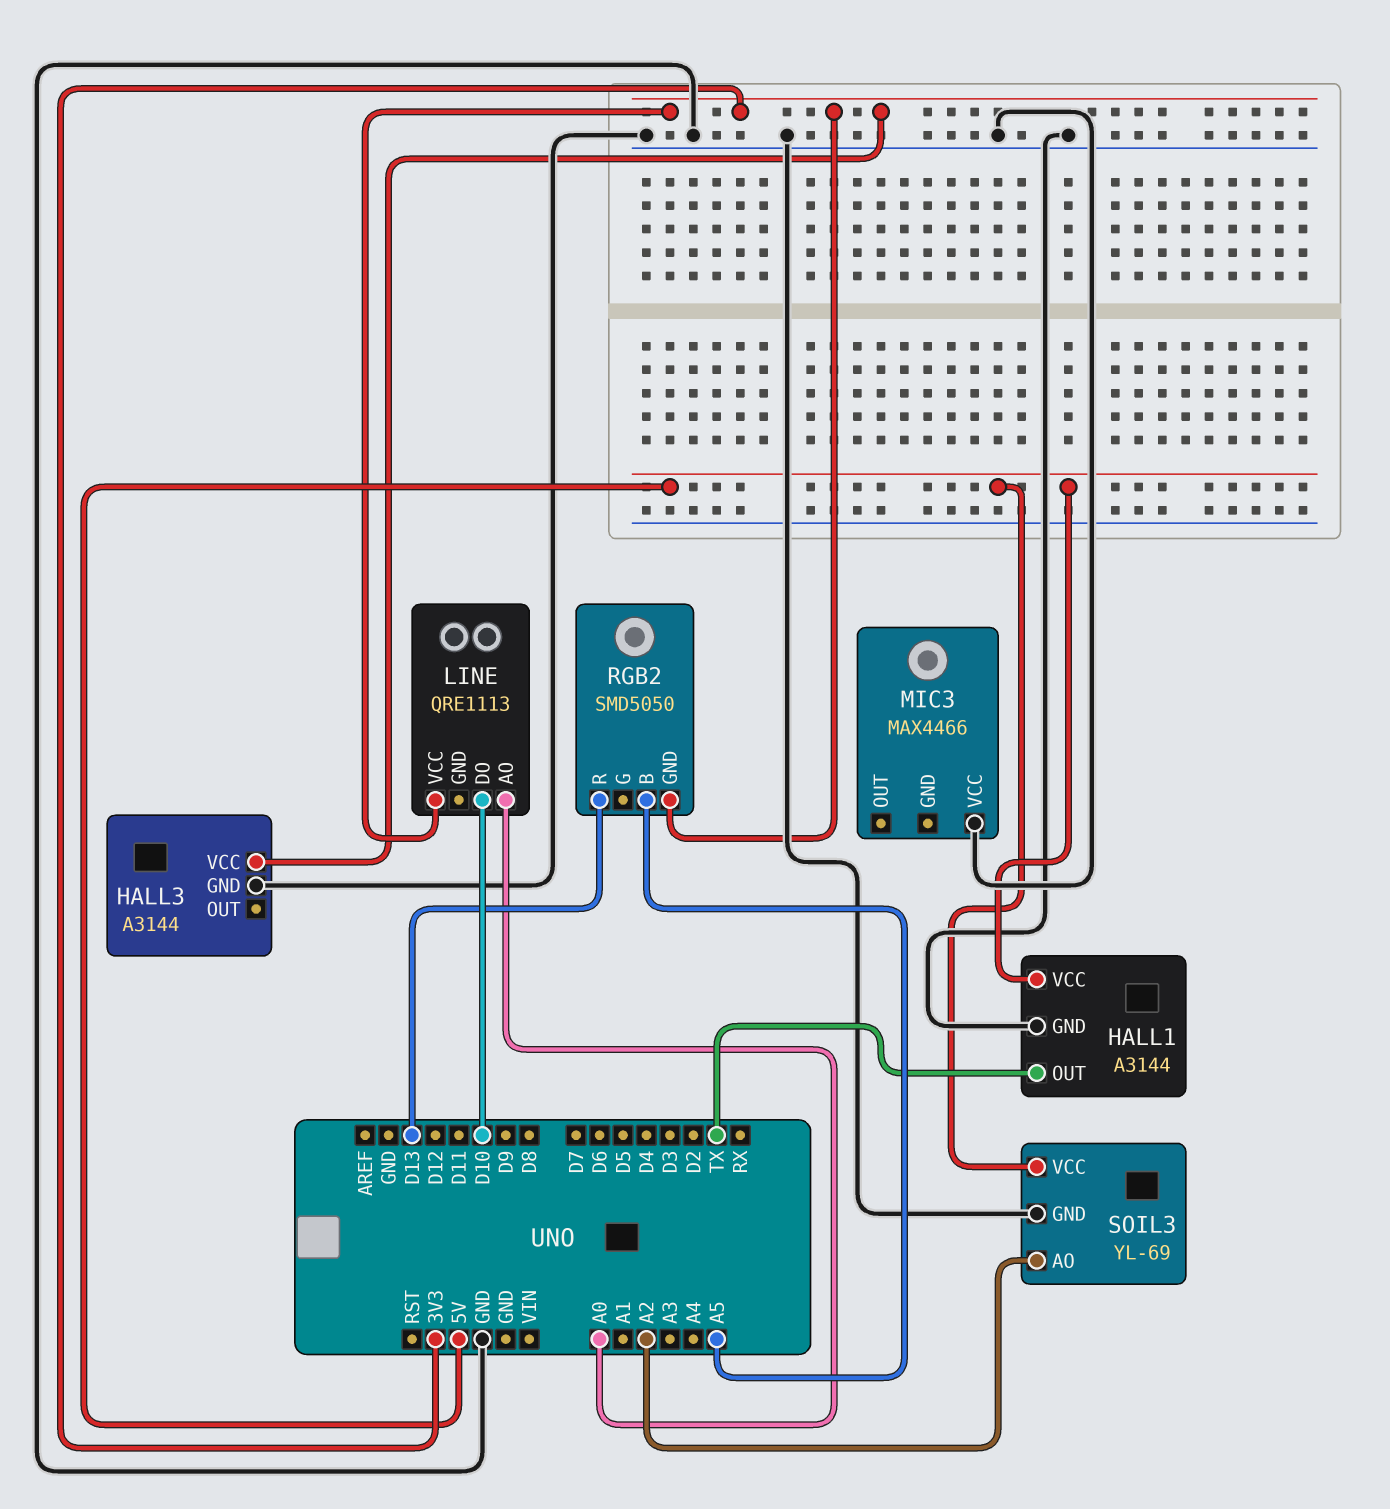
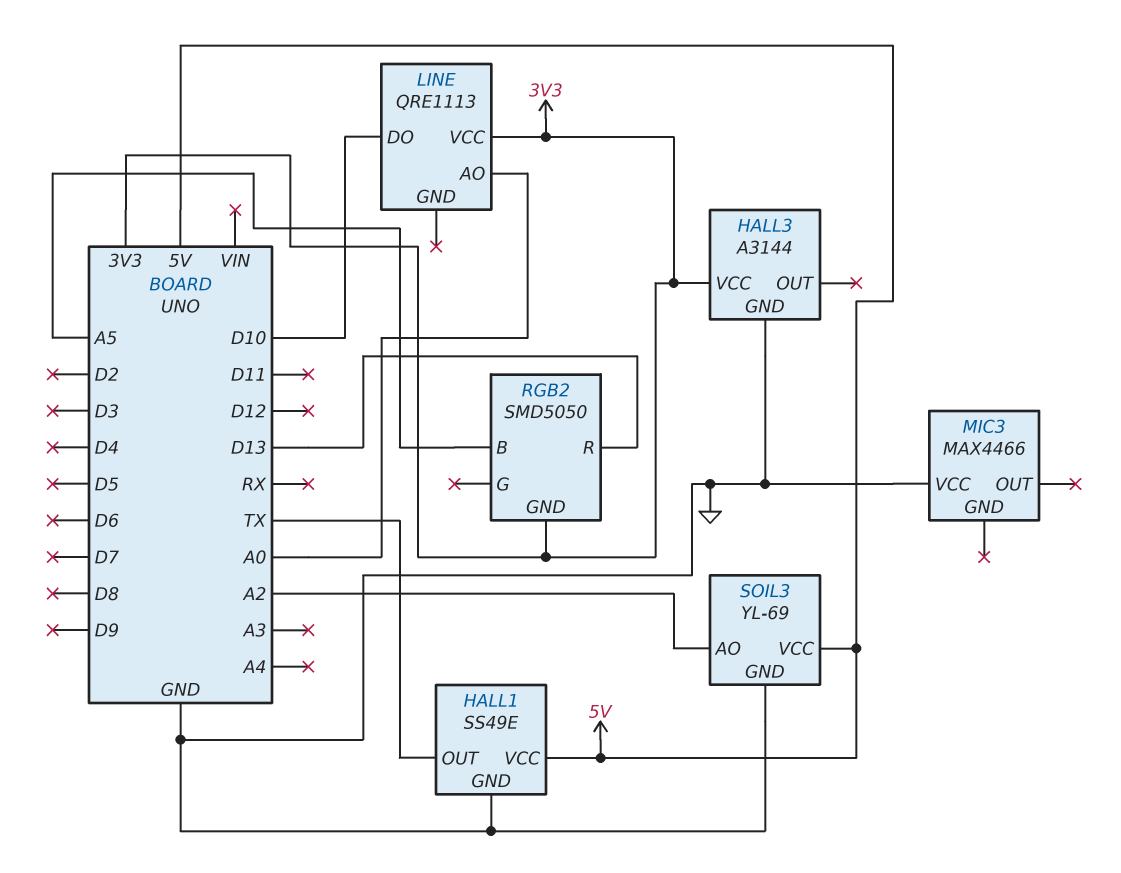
HALL1: A3144 -> SS49E

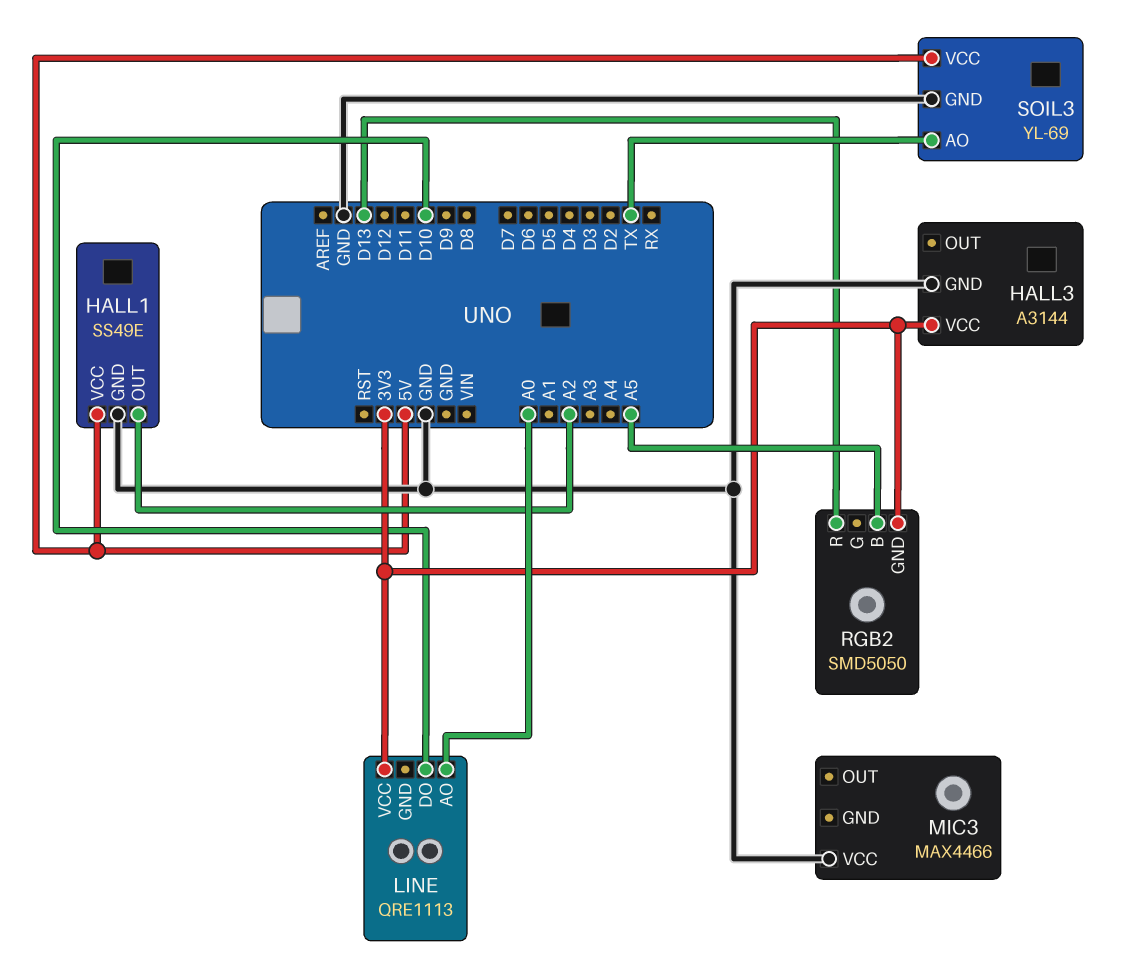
HALL1 pin OUT: TX -> A2
SOIL3 pin AO: A2 -> TX

